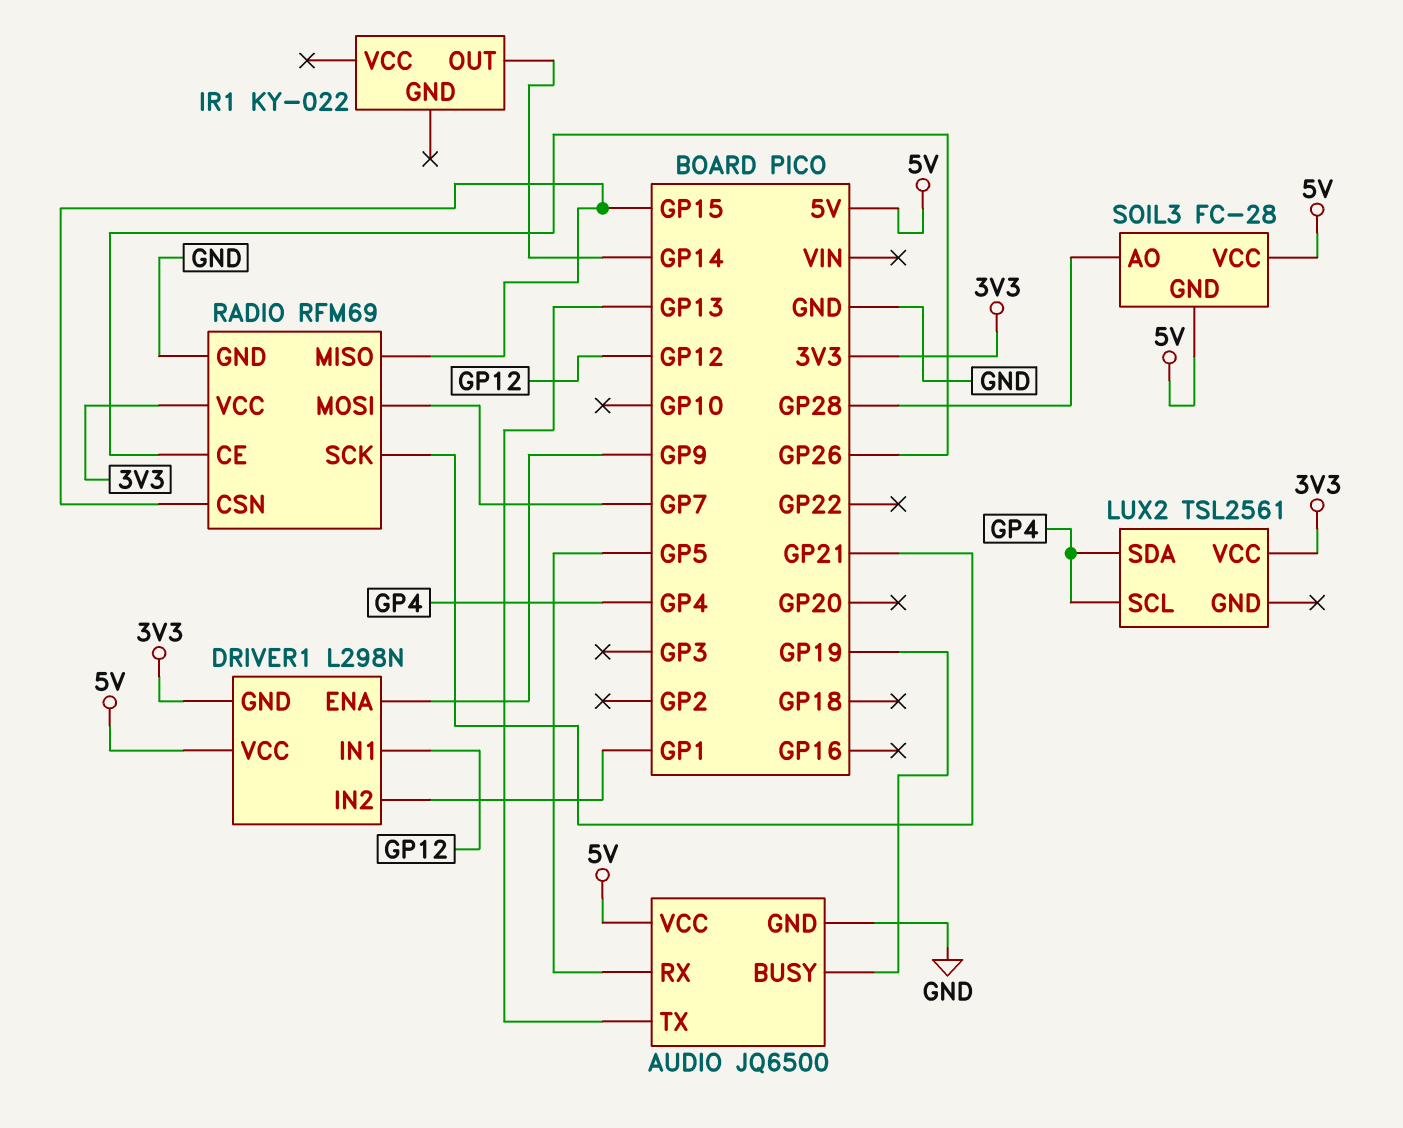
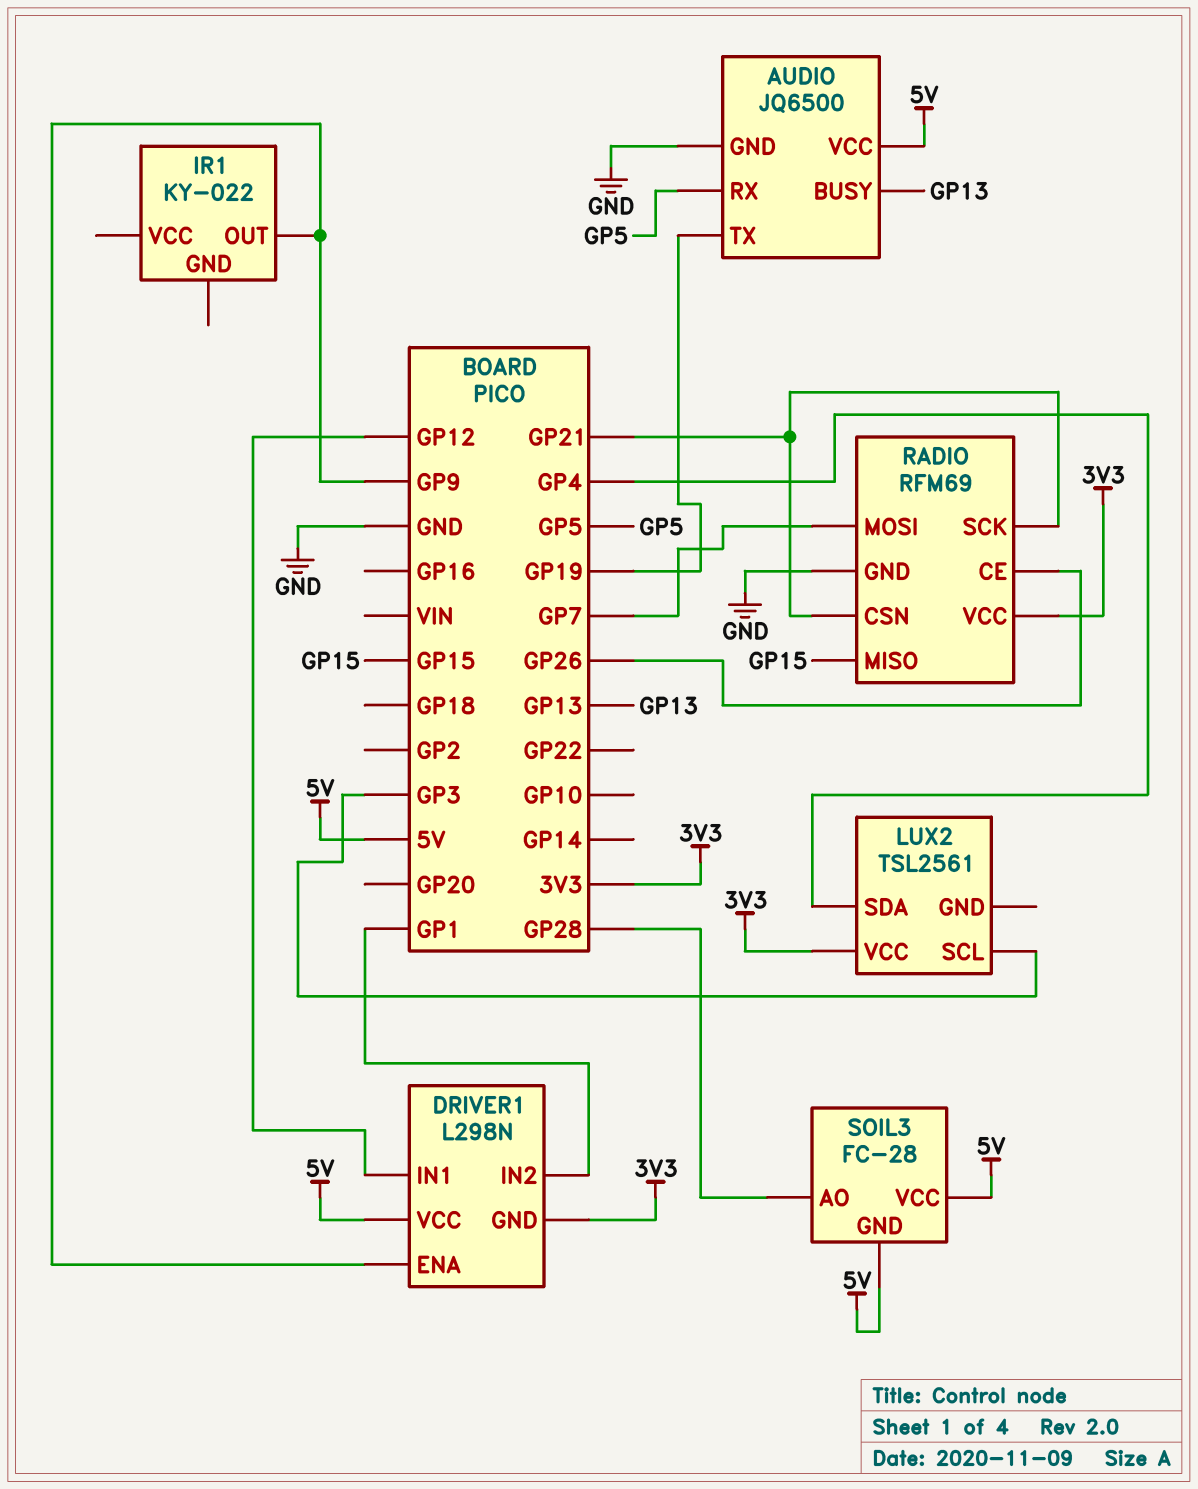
AUDIO pin BUSY: GP19 -> GP13
AUDIO pin TX: GP13 -> GP19
IR1 pin OUT: GP14 -> GP9
LUX2 pin SCL: GP4 -> GP3
RADIO pin CSN: GP15 -> GP21

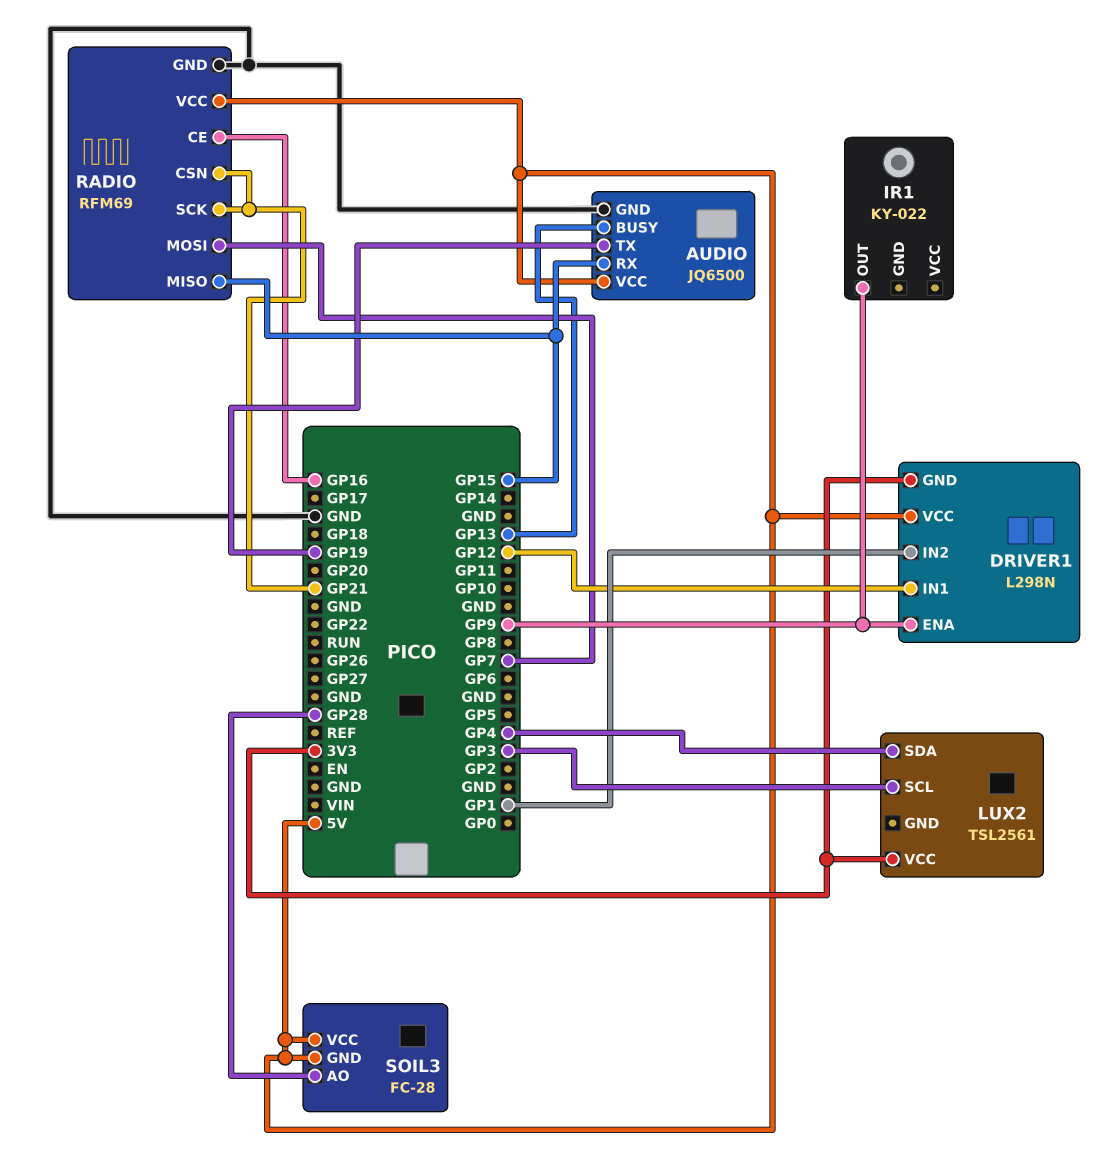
AUDIO pin RX: GP5 -> GP15
RADIO pin CE: GP26 -> GP16
RADIO pin VCC: 3V3 -> 5V

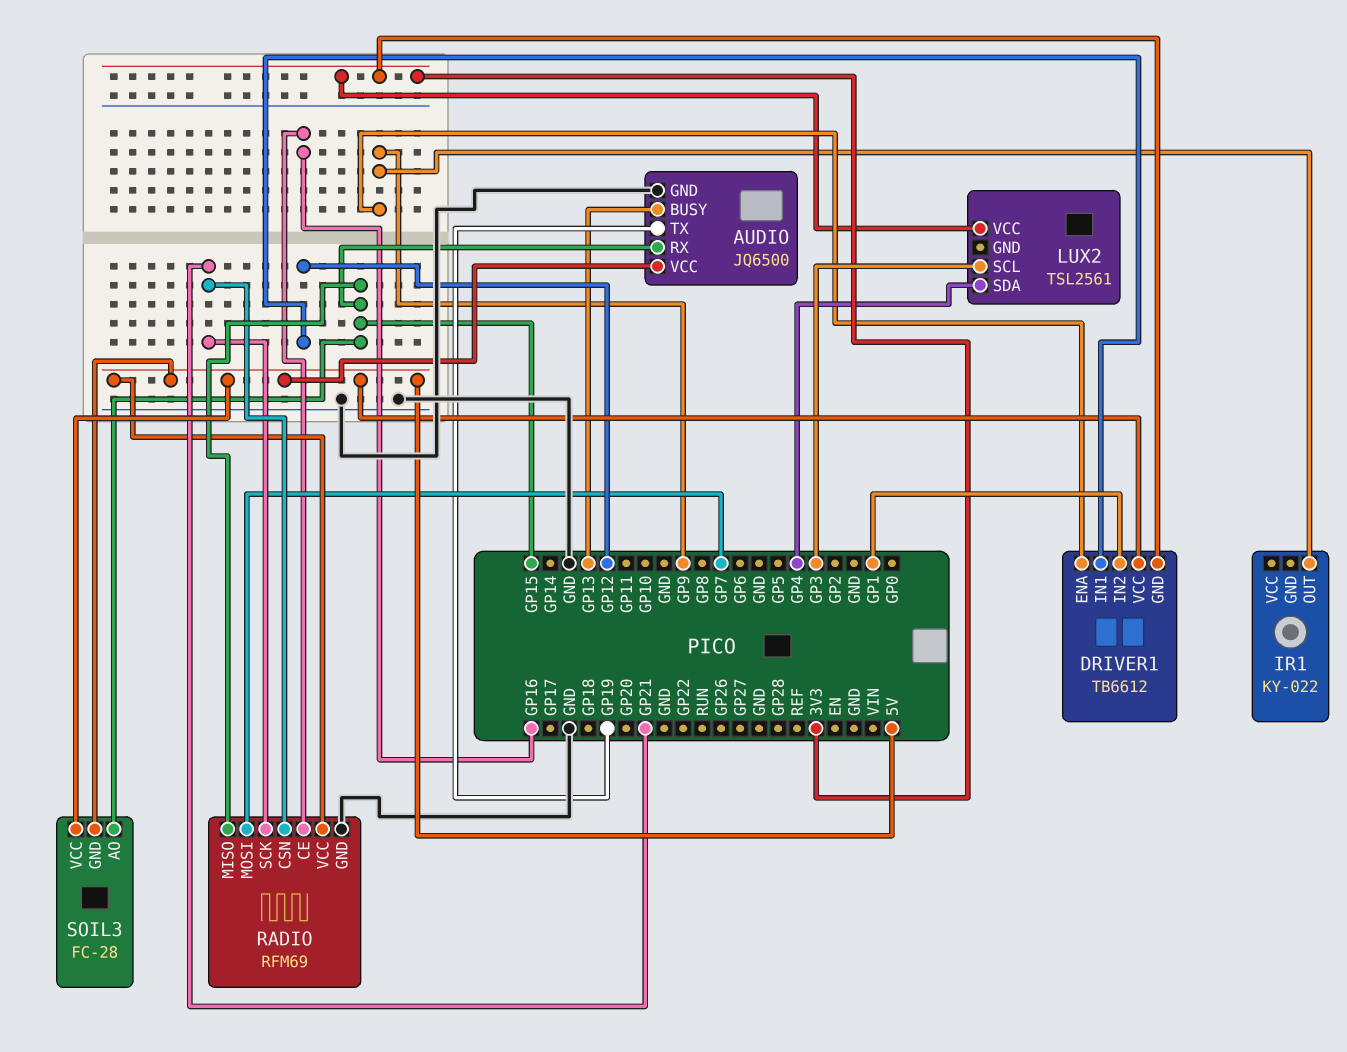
DRIVER1: L298N -> TB6612
SOIL3 pin AO: GP28 -> GP15

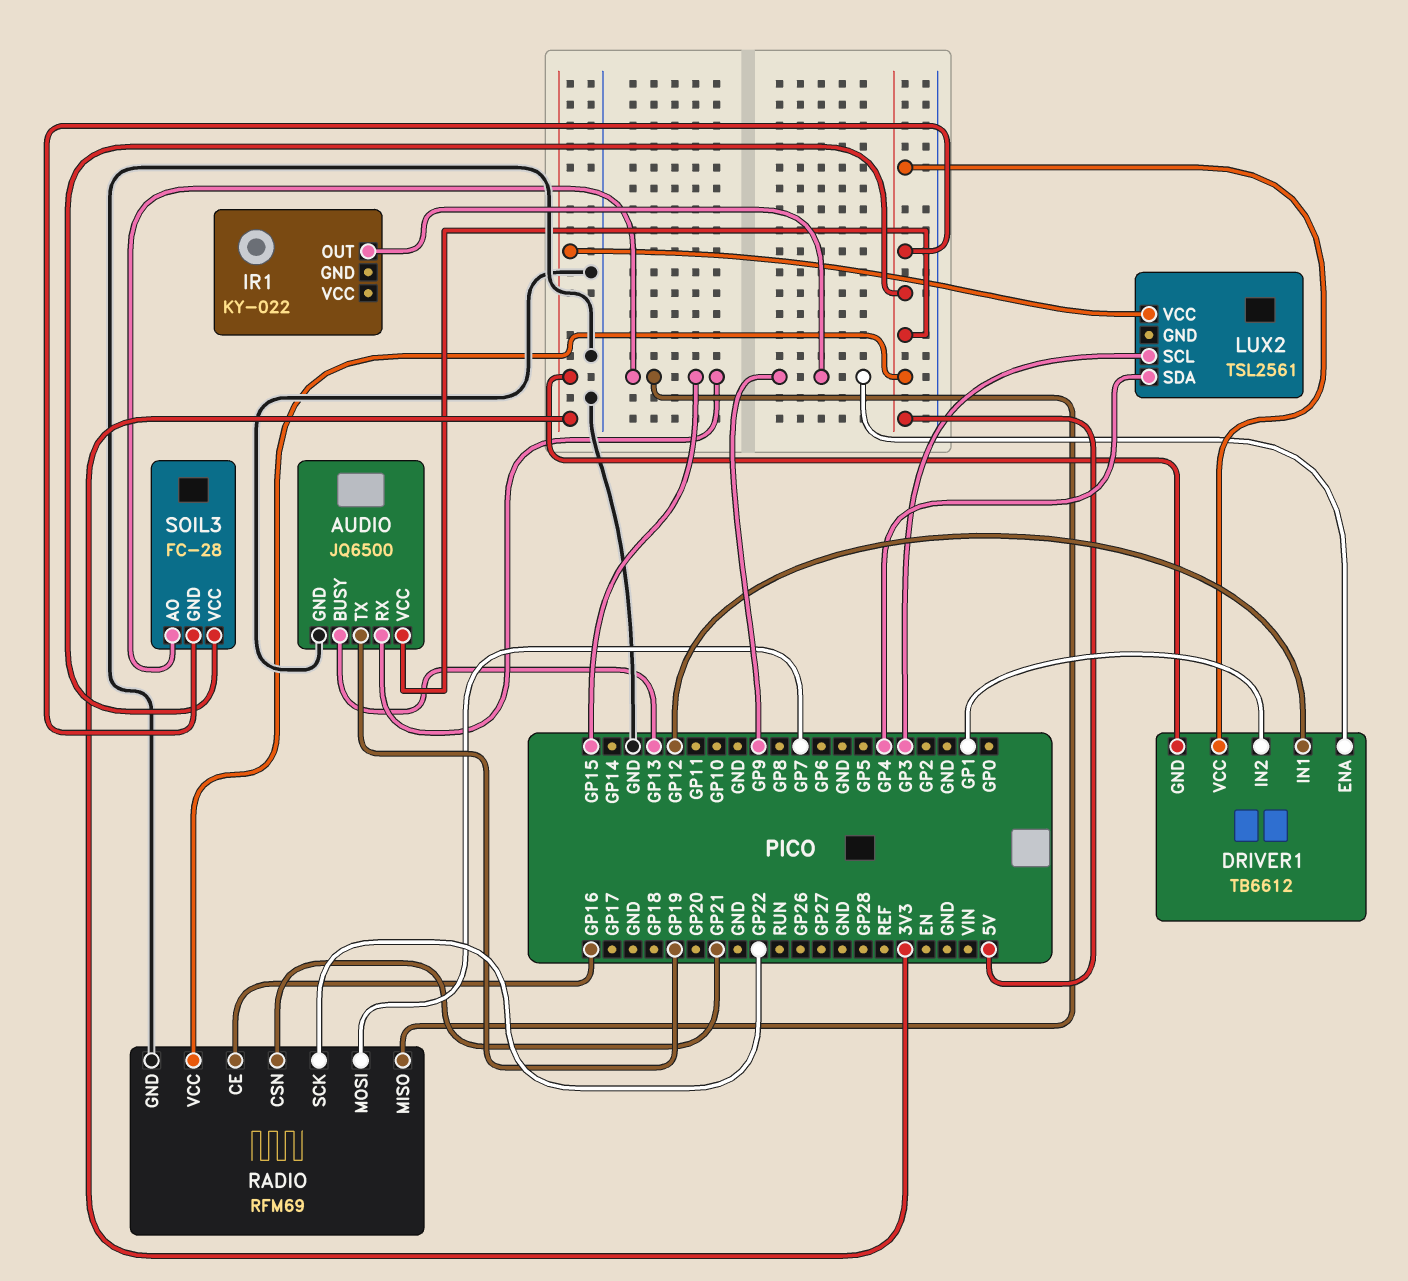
RADIO pin SCK: GP21 -> GP22

